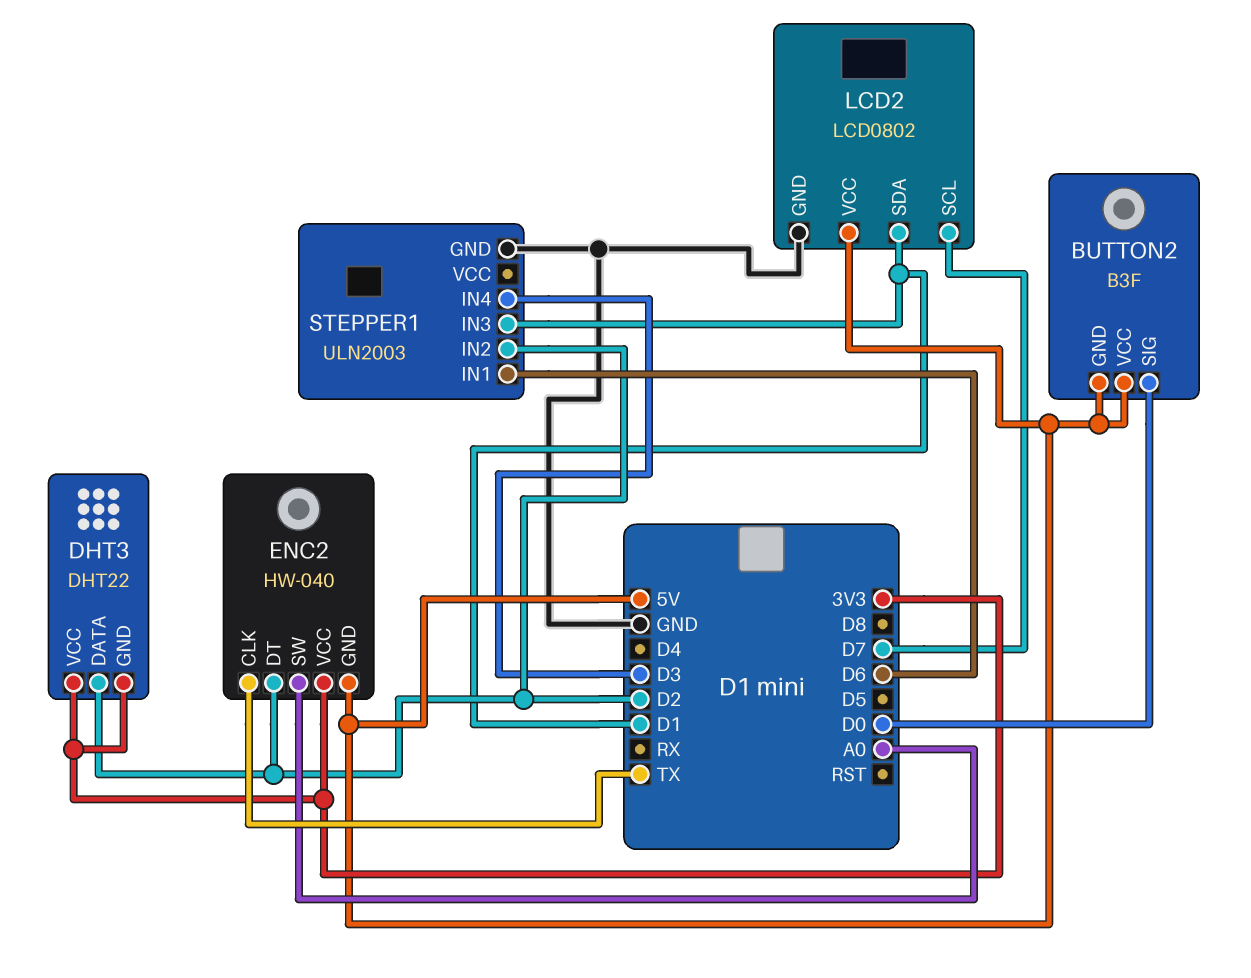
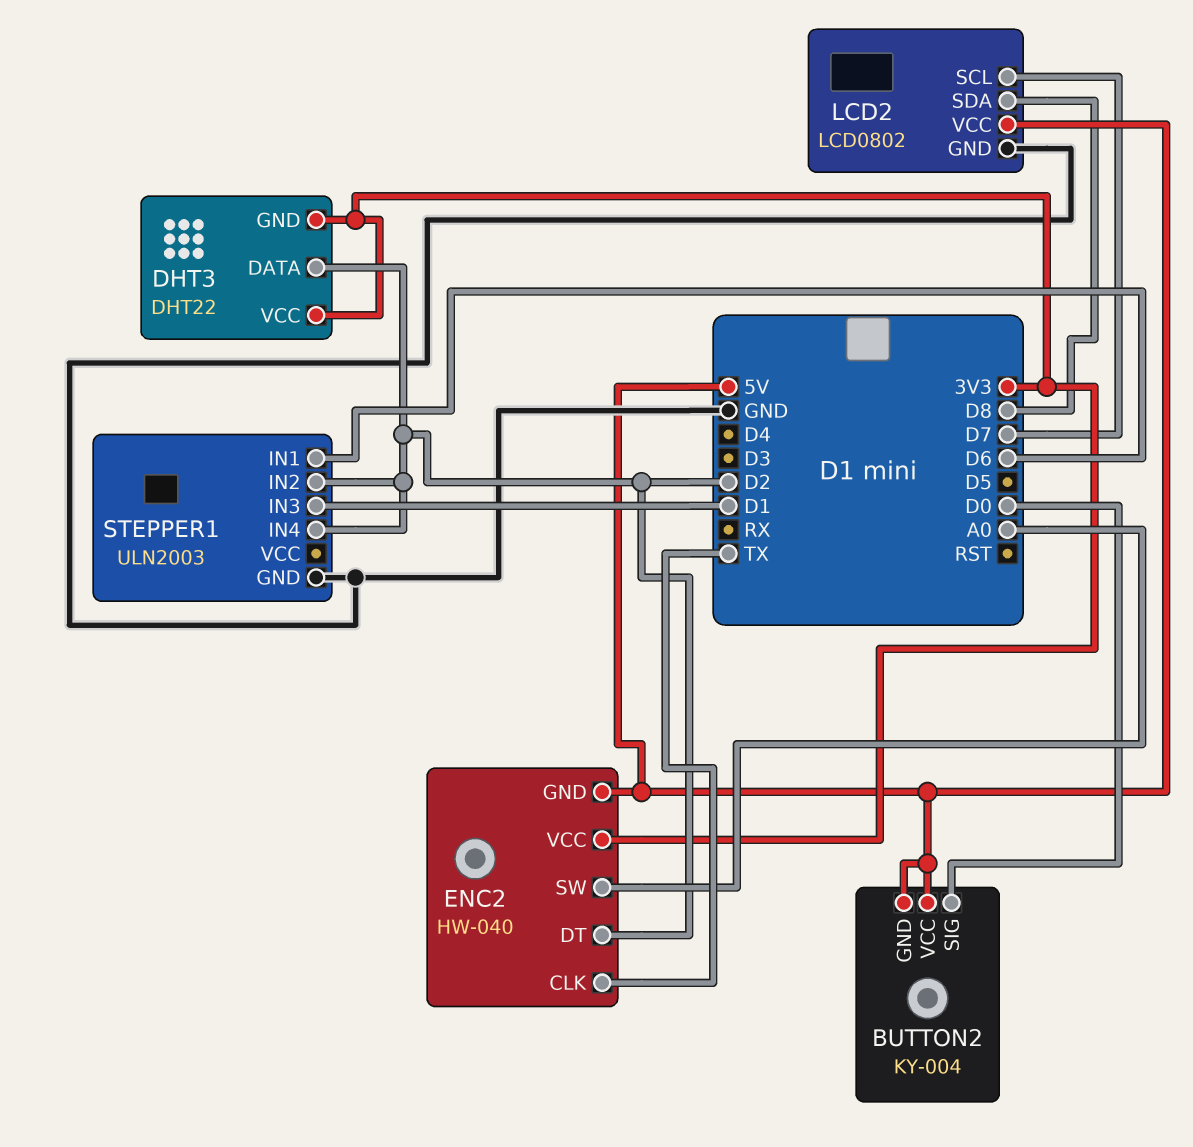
BUTTON2: B3F -> KY-004
LCD2 pin SDA: D1 -> D8
STEPPER1 pin IN4: D3 -> D2

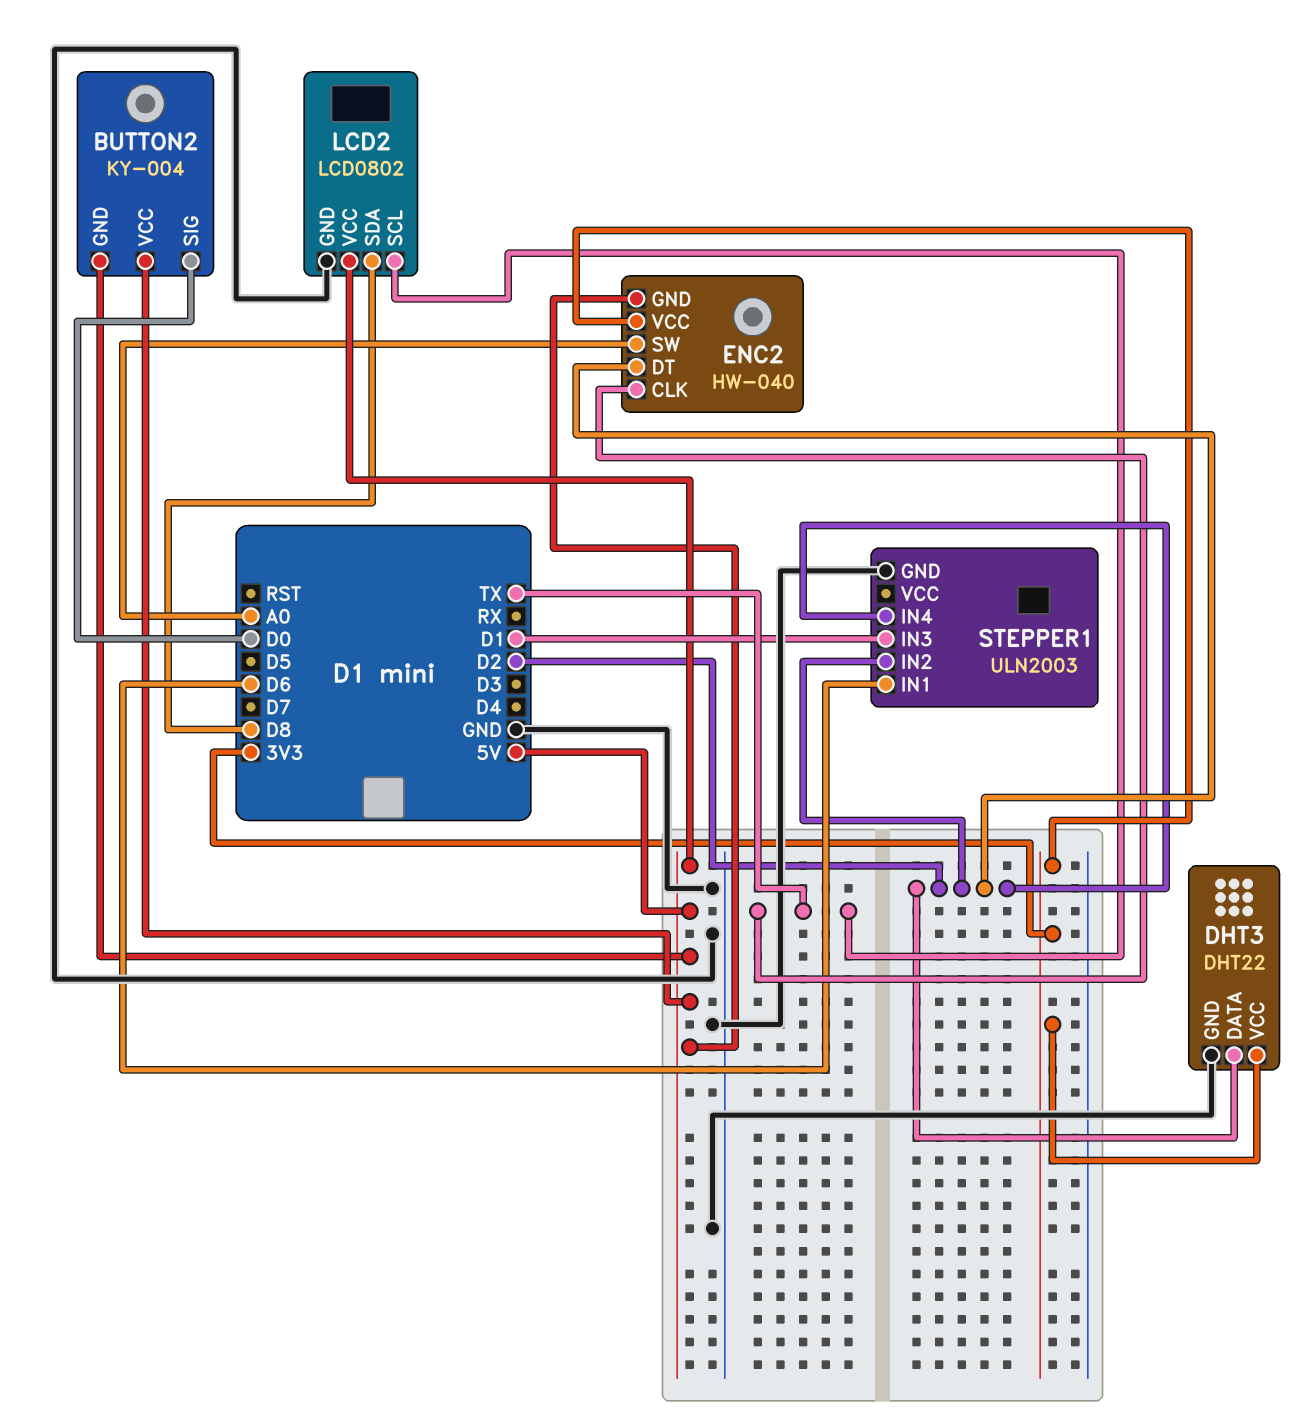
DHT3 pin GND: 3V3 -> GND
LCD2 pin SCL: D7 -> TX

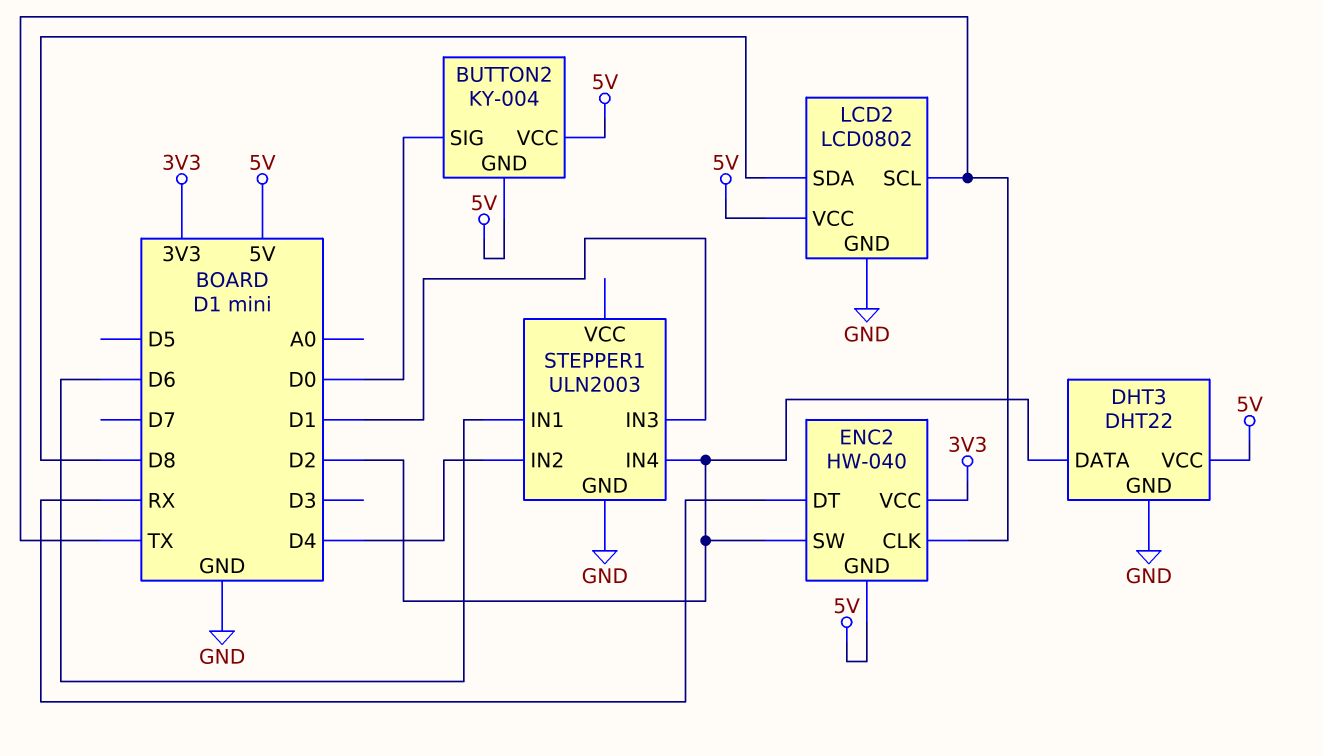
DHT3 pin VCC: 3V3 -> 5V
ENC2 pin DT: D2 -> RX
ENC2 pin SW: A0 -> D2
STEPPER1 pin IN2: D2 -> D4

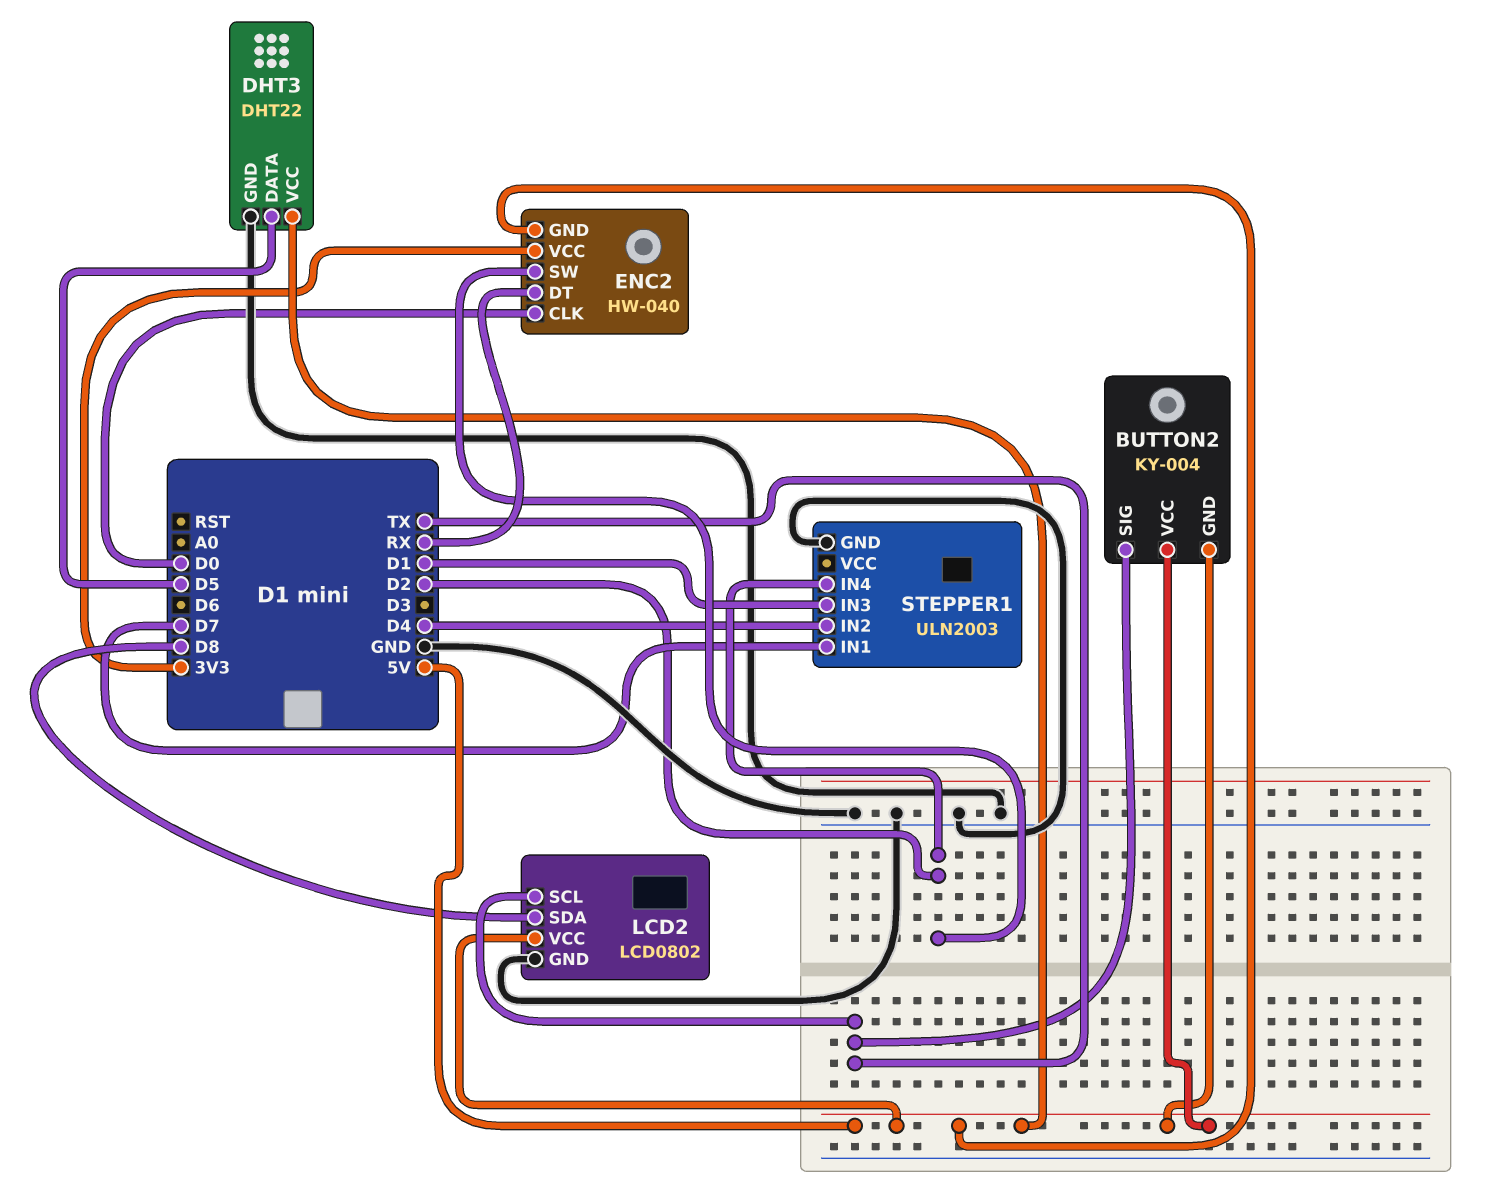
BUTTON2 pin SIG: D0 -> TX
DHT3 pin DATA: D2 -> D5
ENC2 pin CLK: TX -> D0
STEPPER1 pin IN1: D6 -> D7

